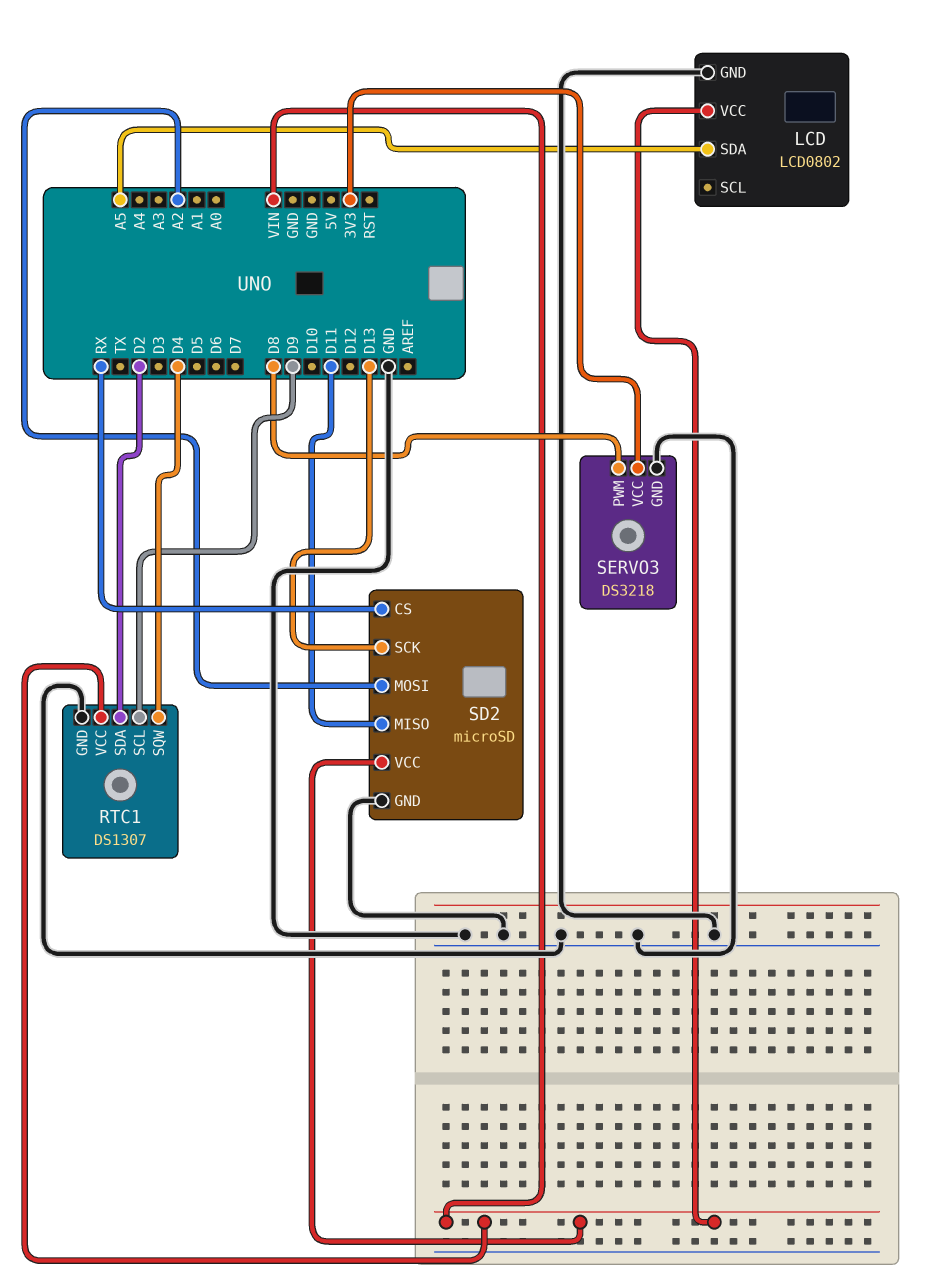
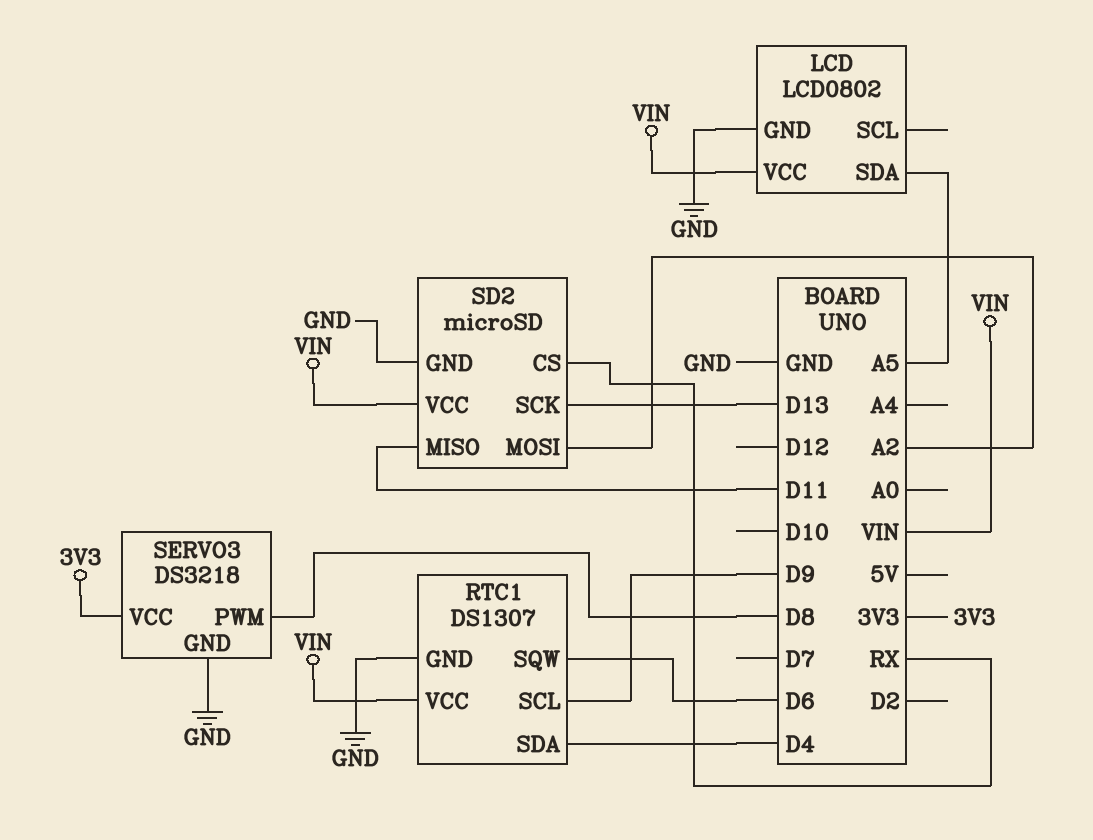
RTC1 pin SDA: D2 -> D4
RTC1 pin SQW: D4 -> D6

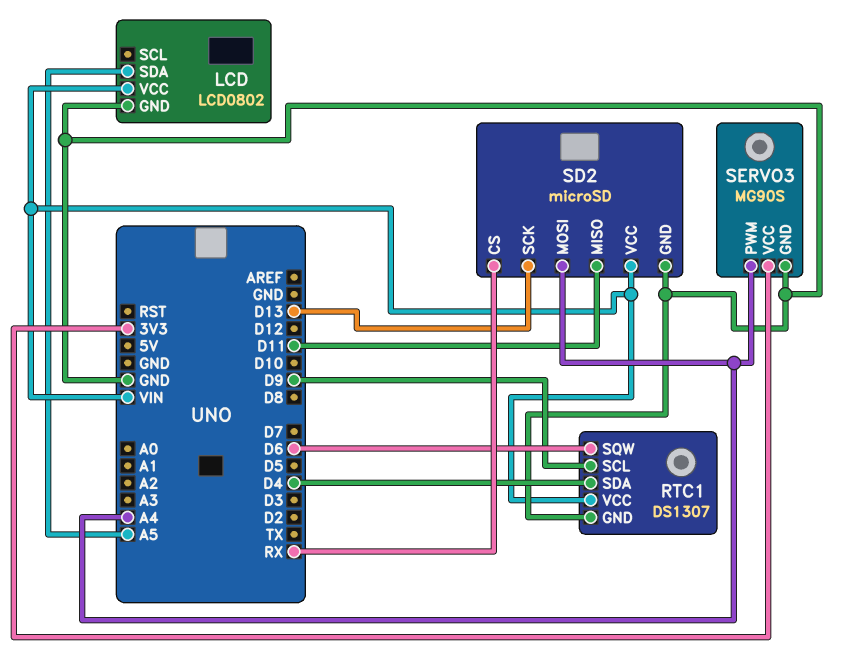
SD2 pin MOSI: A2 -> A4
SERVO3: DS3218 -> MG90S
SERVO3 pin PWM: D8 -> A4

